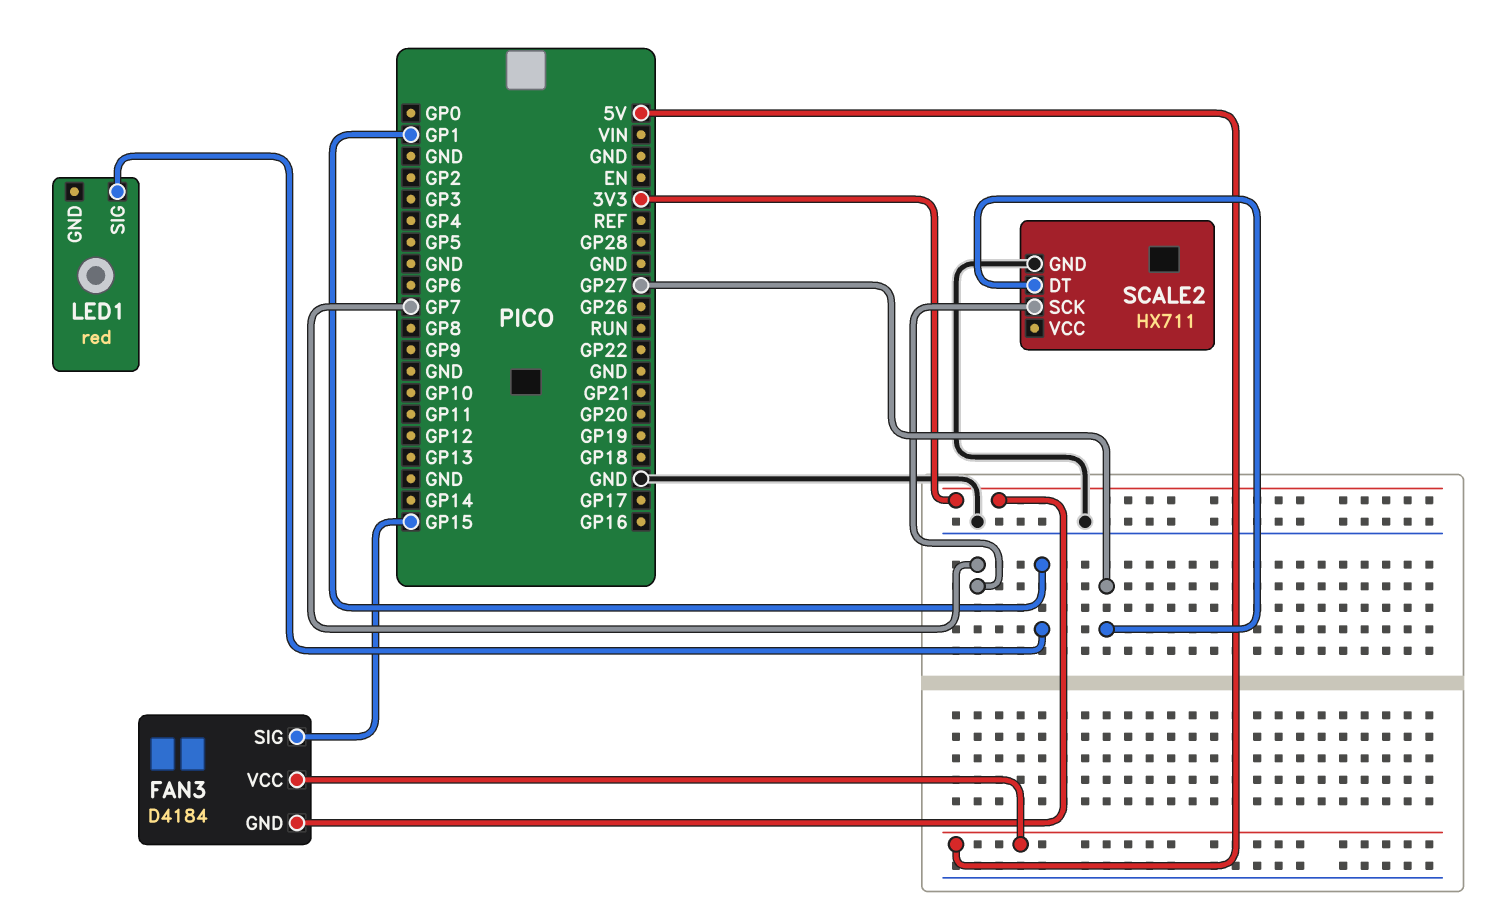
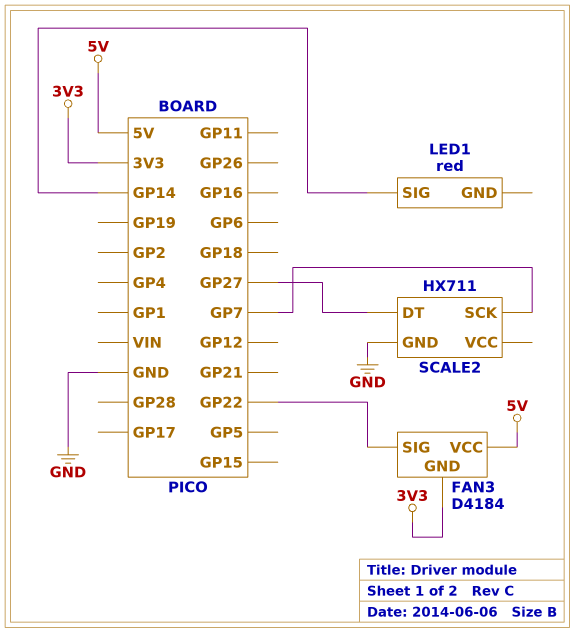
FAN3 pin SIG: GP15 -> GP22
LED1 pin SIG: GP1 -> GP14

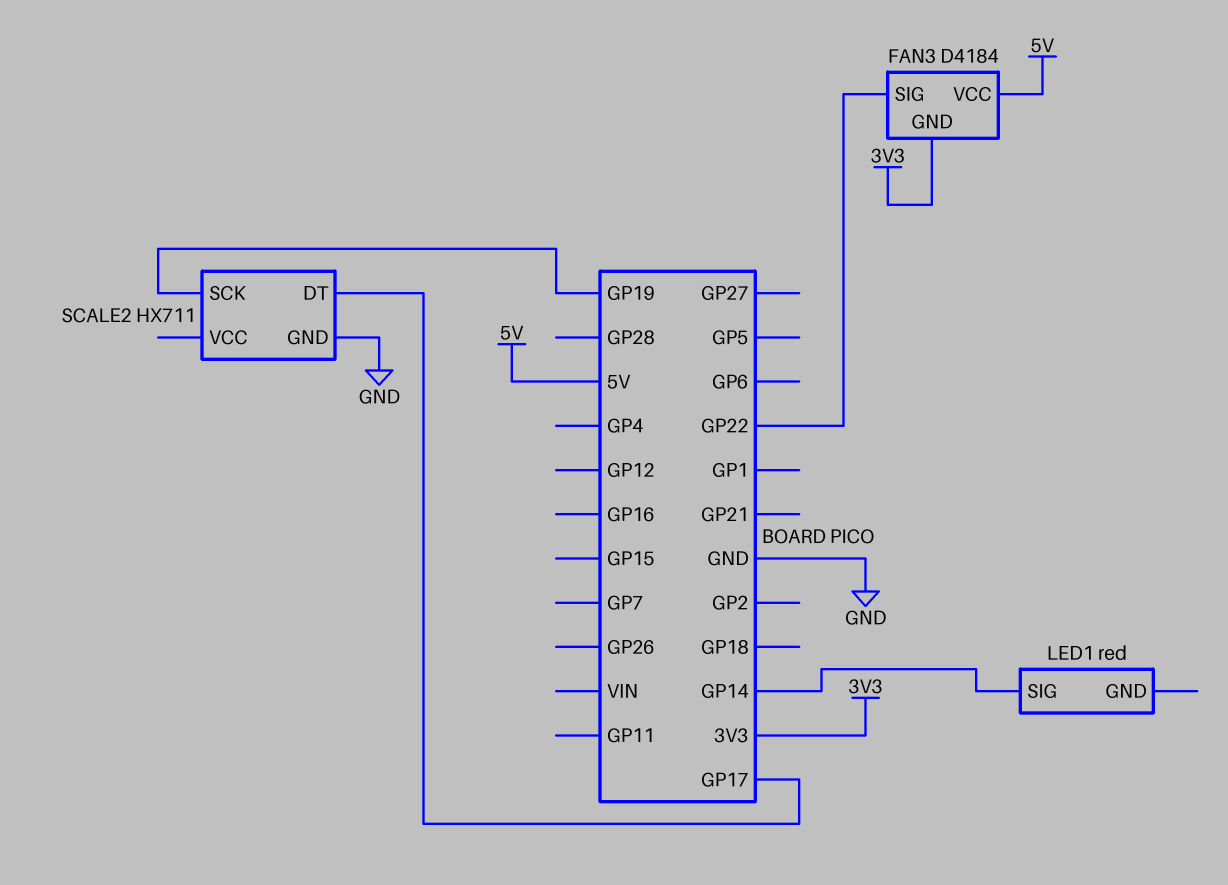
SCALE2 pin DT: GP27 -> GP17
SCALE2 pin SCK: GP7 -> GP19

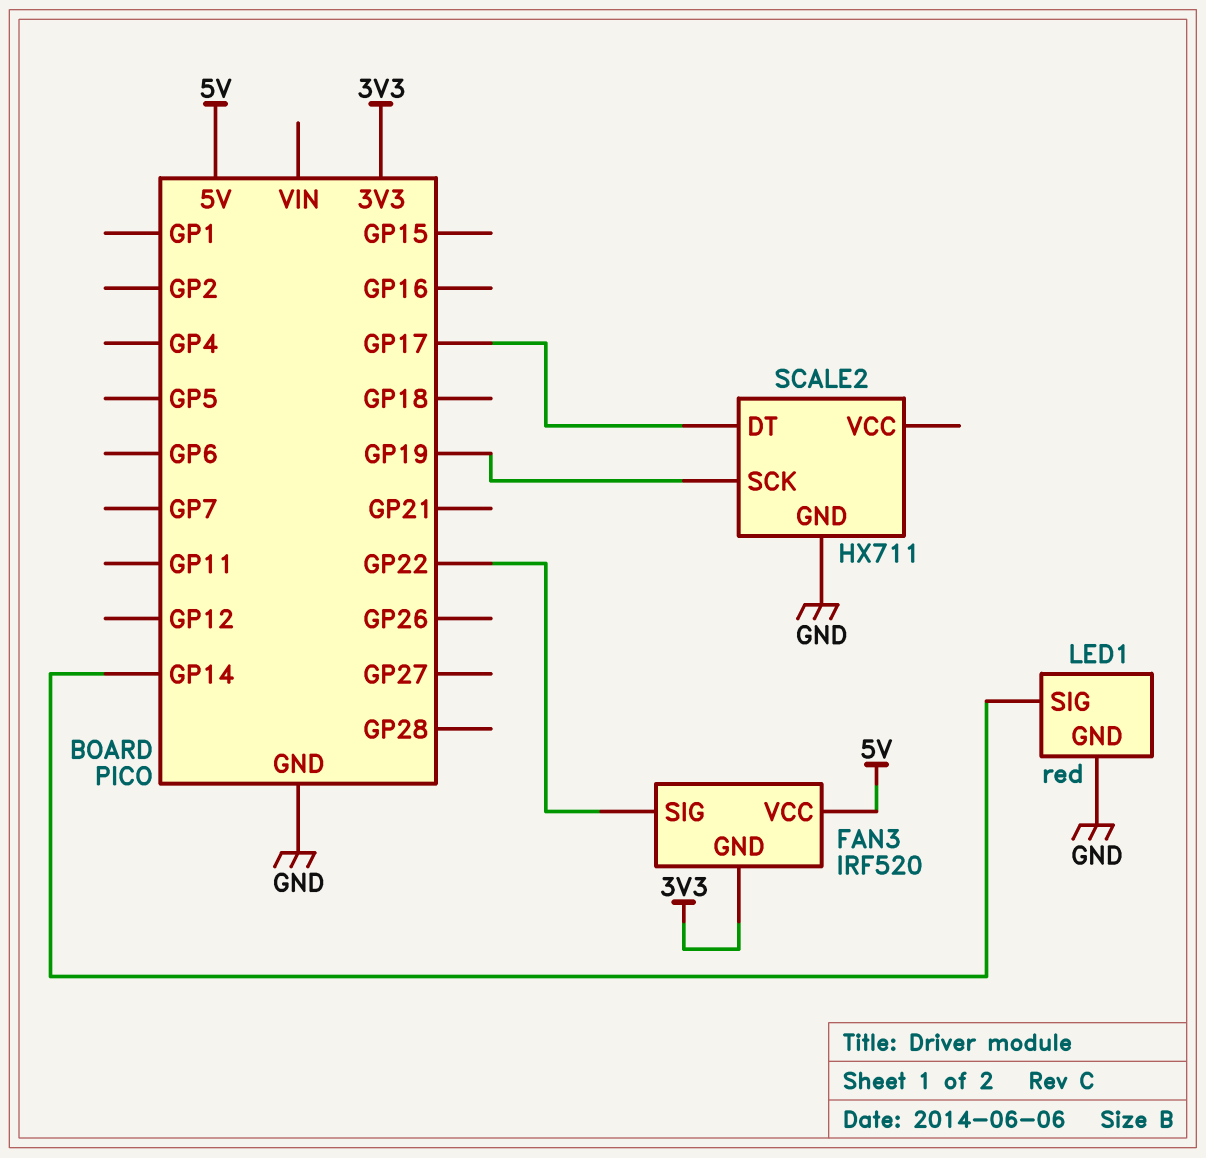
FAN3: D4184 -> IRF520
LED1 pin GND: none -> GND

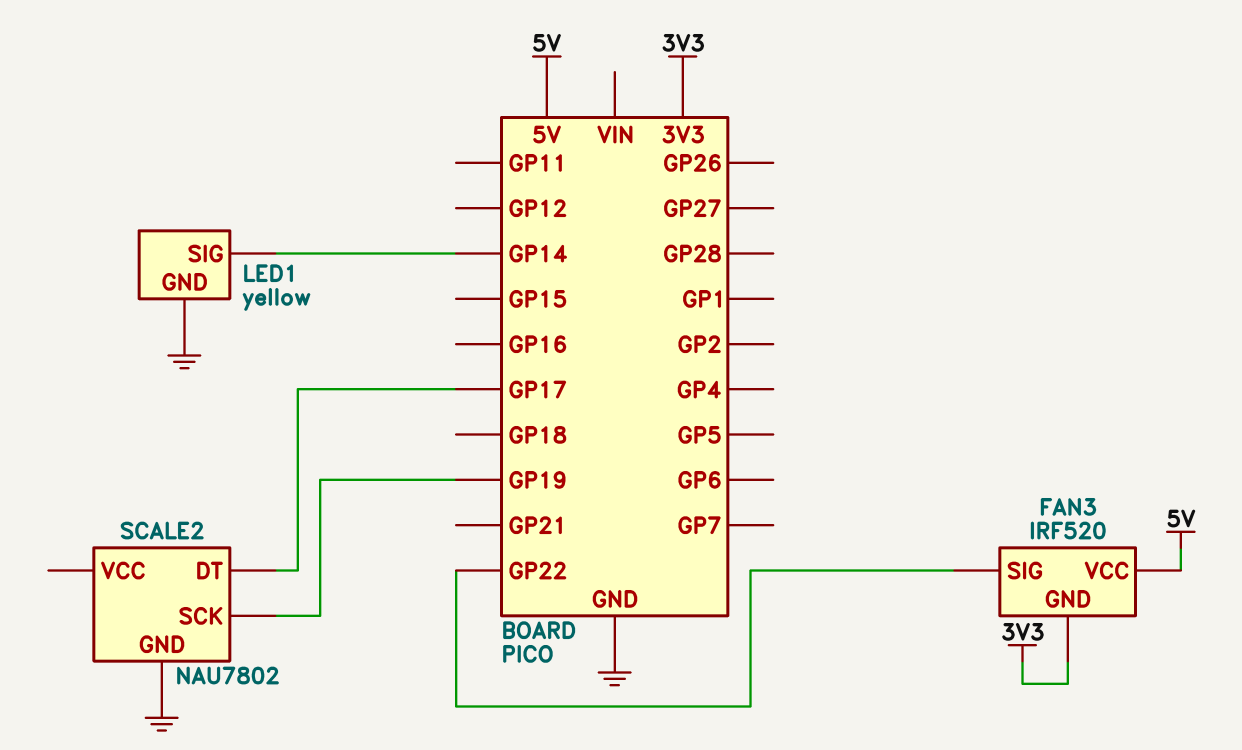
LED1: red -> yellow
SCALE2: HX711 -> NAU7802

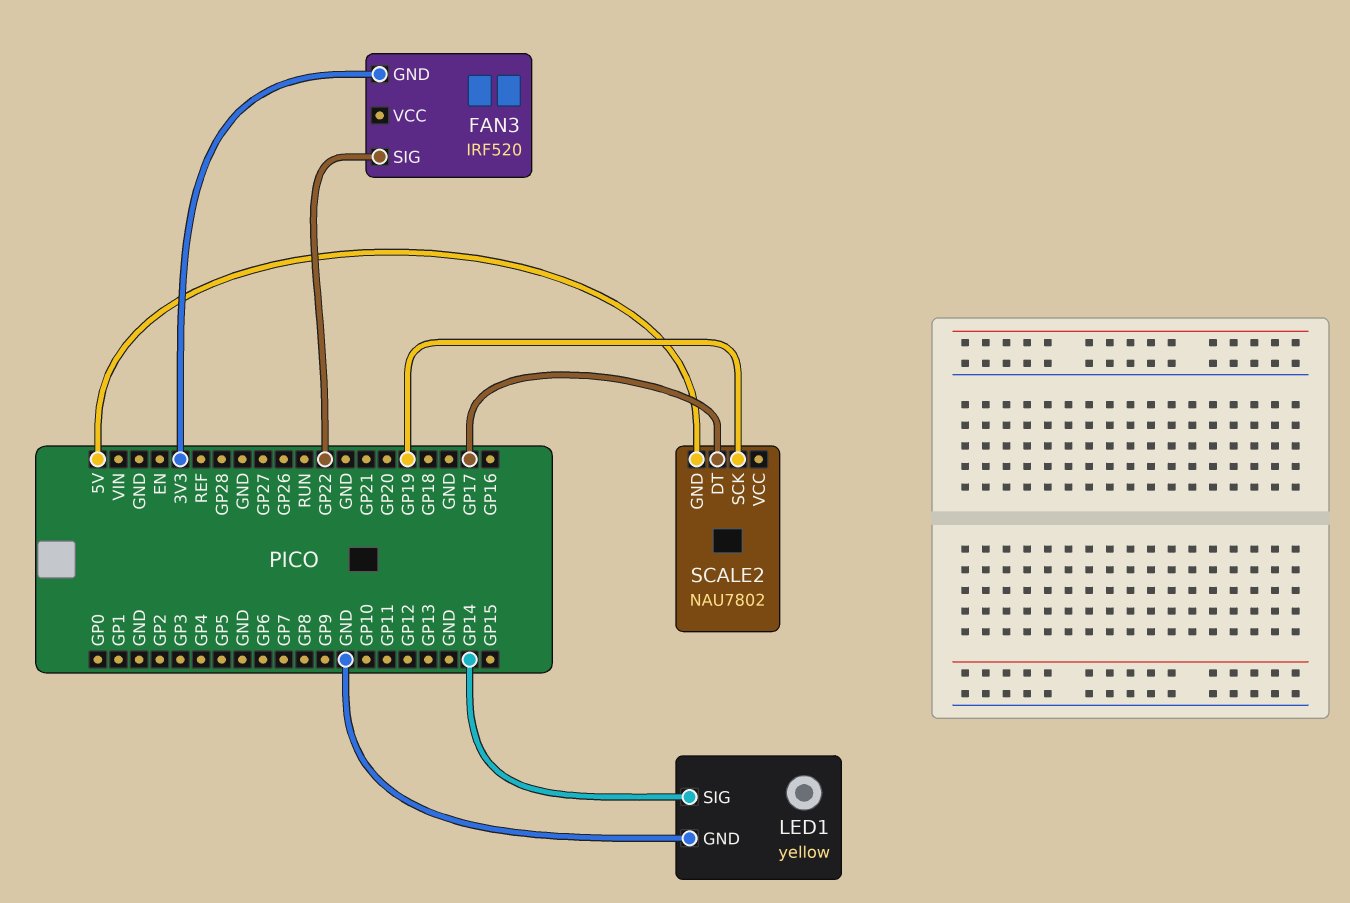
FAN3 pin VCC: 5V -> none
SCALE2 pin GND: GND -> 5V

